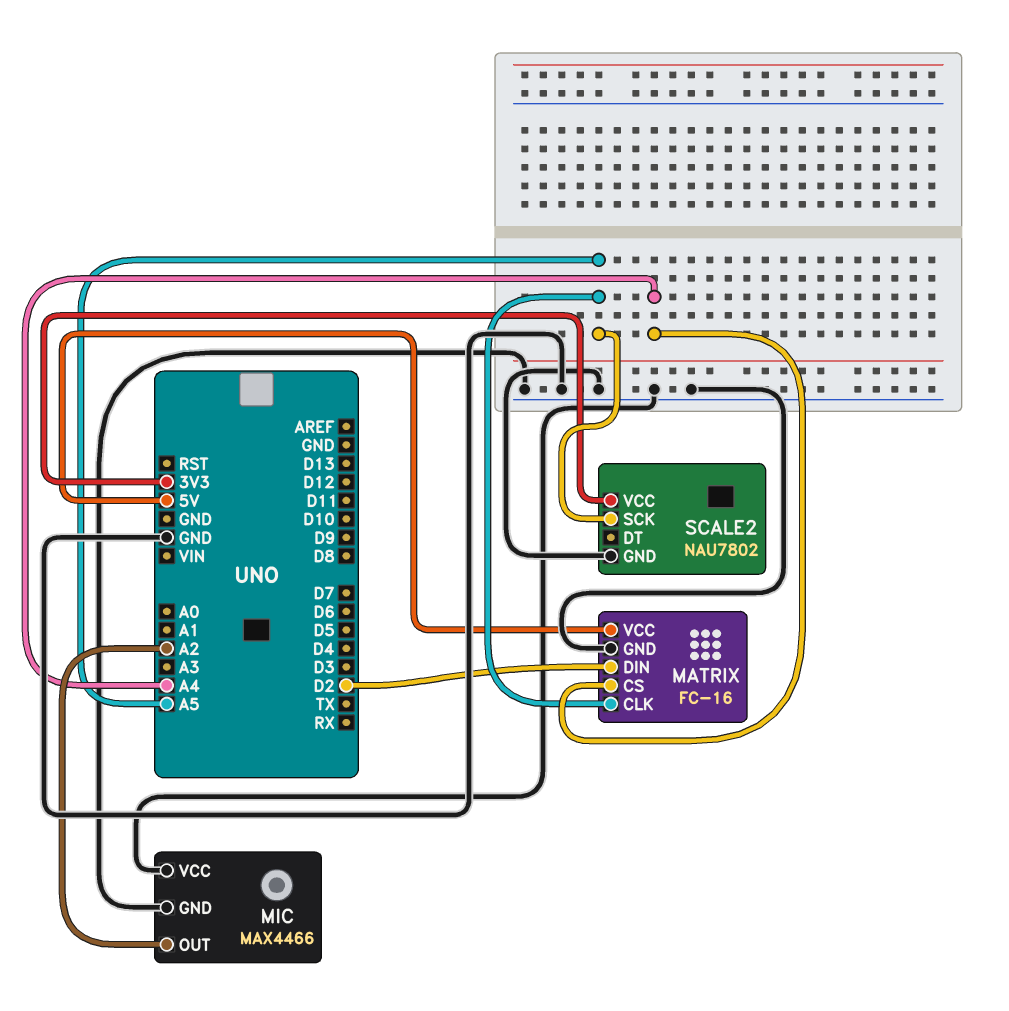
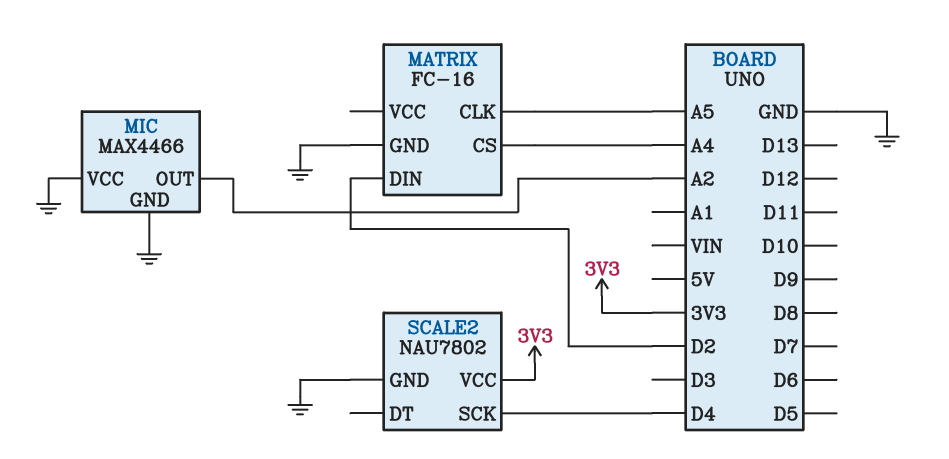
MATRIX pin VCC: 5V -> none
SCALE2 pin SCK: A5 -> D4

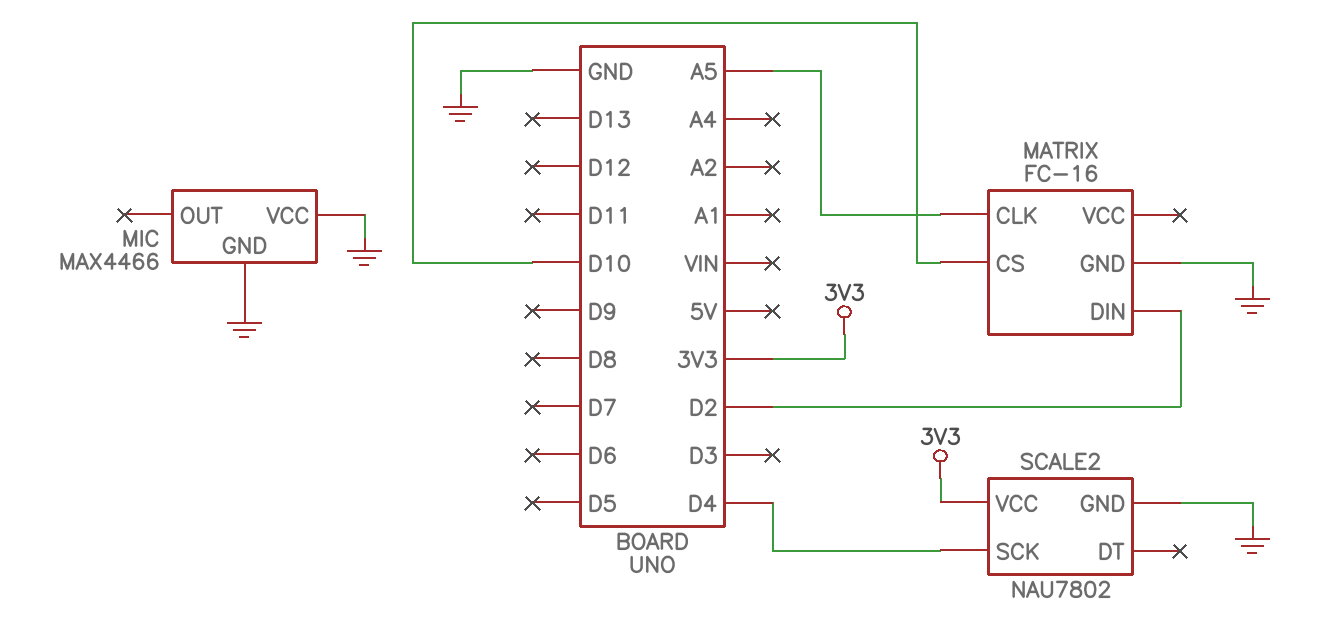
MATRIX pin CS: A4 -> D10
MIC pin OUT: A2 -> none

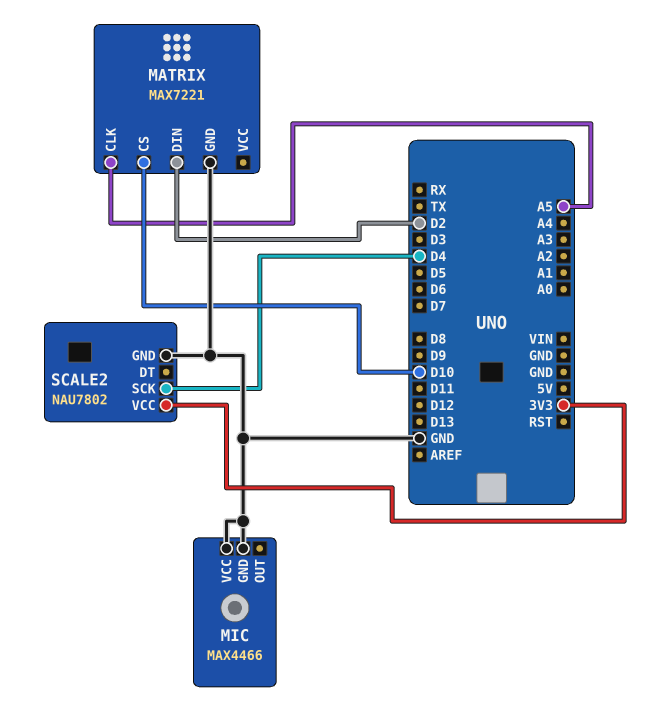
MATRIX: FC-16 -> MAX7221

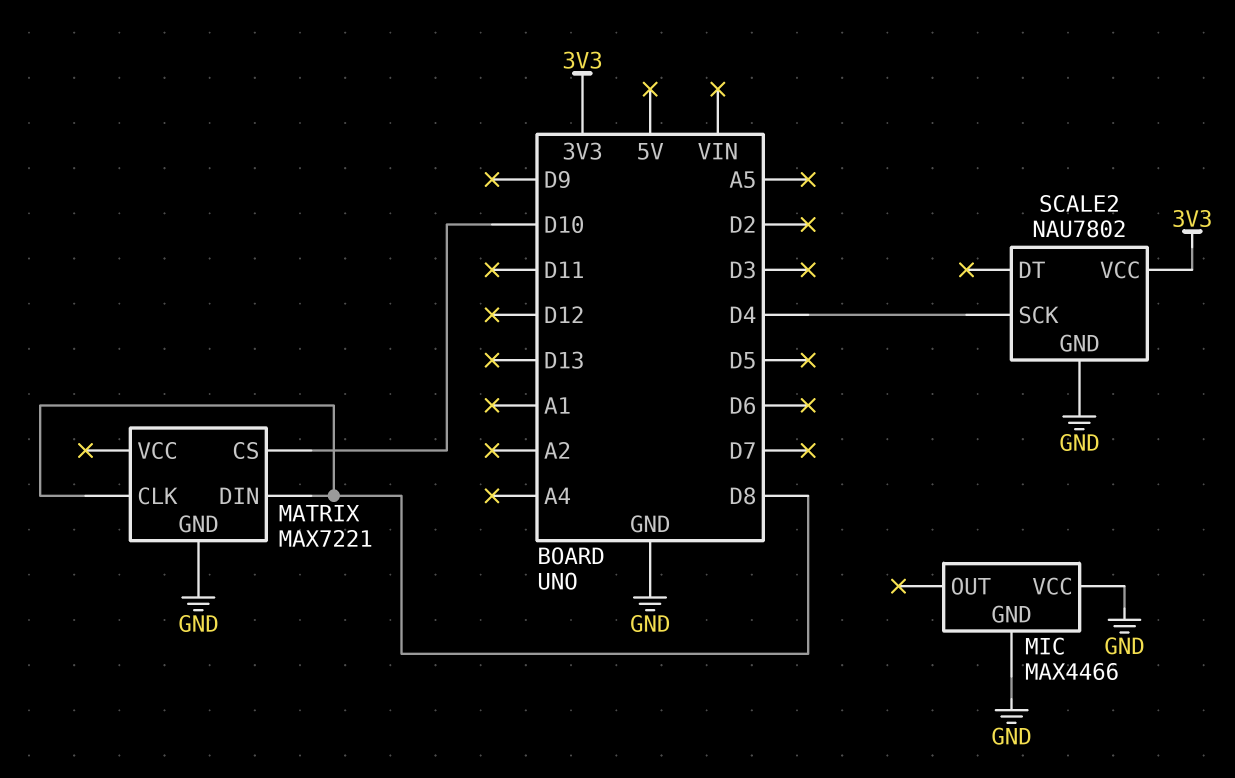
MATRIX pin CLK: A5 -> D8
MATRIX pin DIN: D2 -> D8

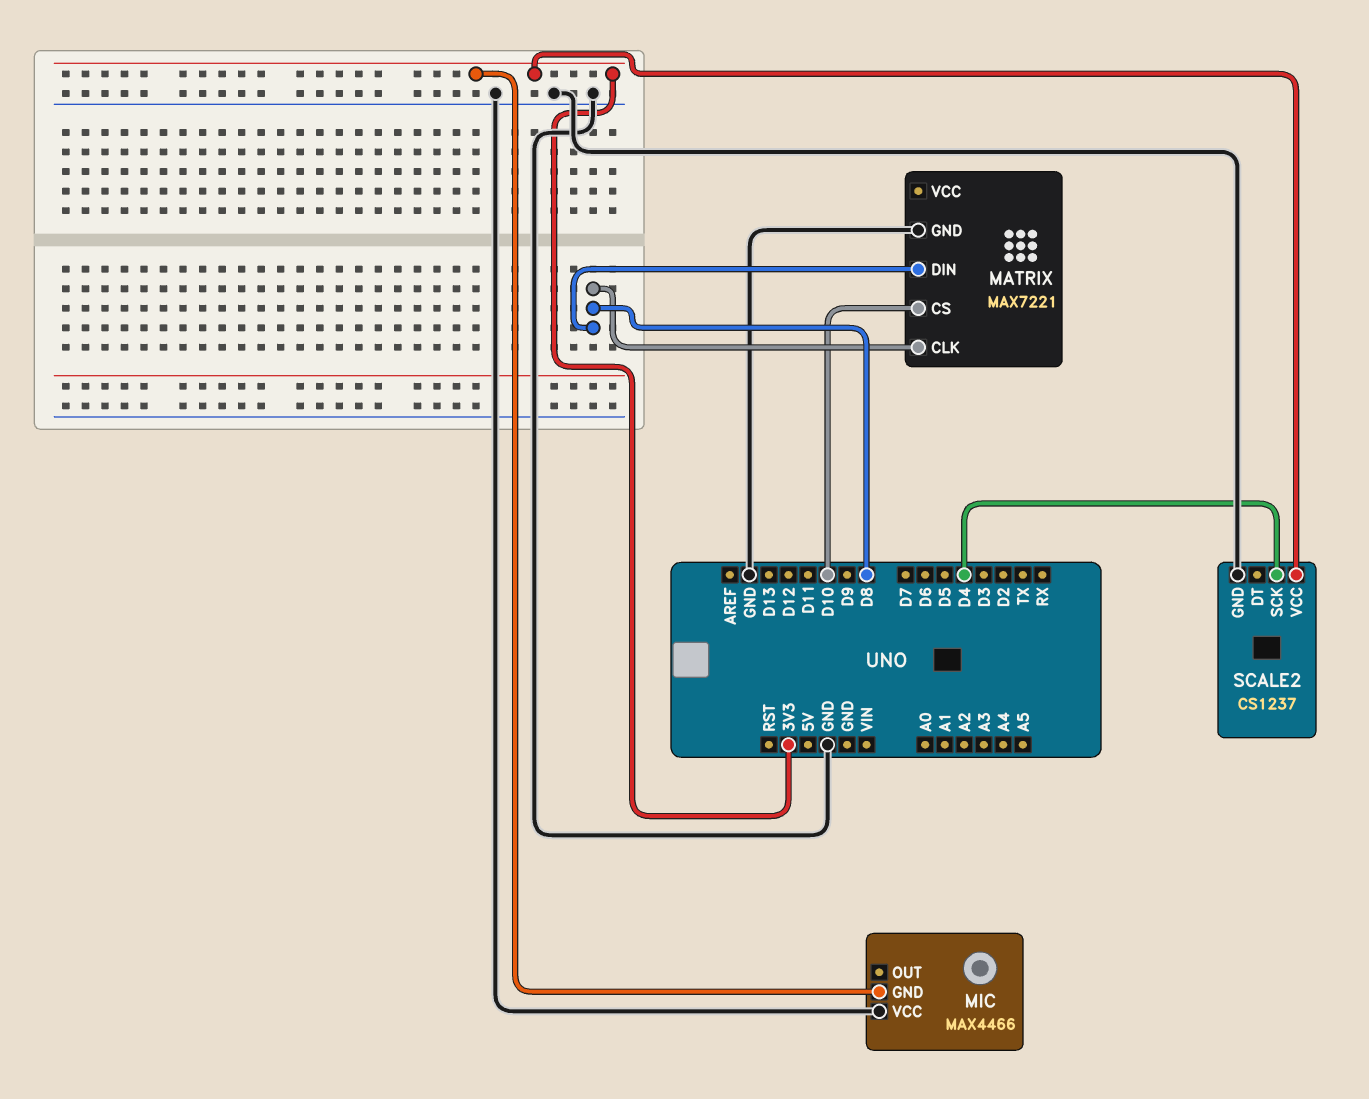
MIC pin GND: GND -> 3V3
SCALE2: NAU7802 -> CS1237

